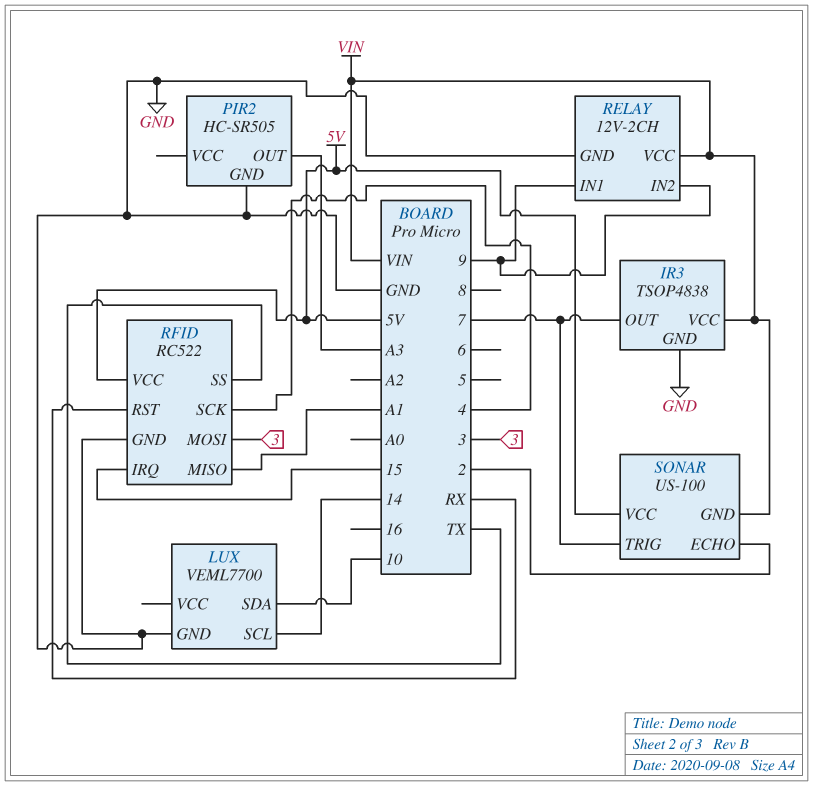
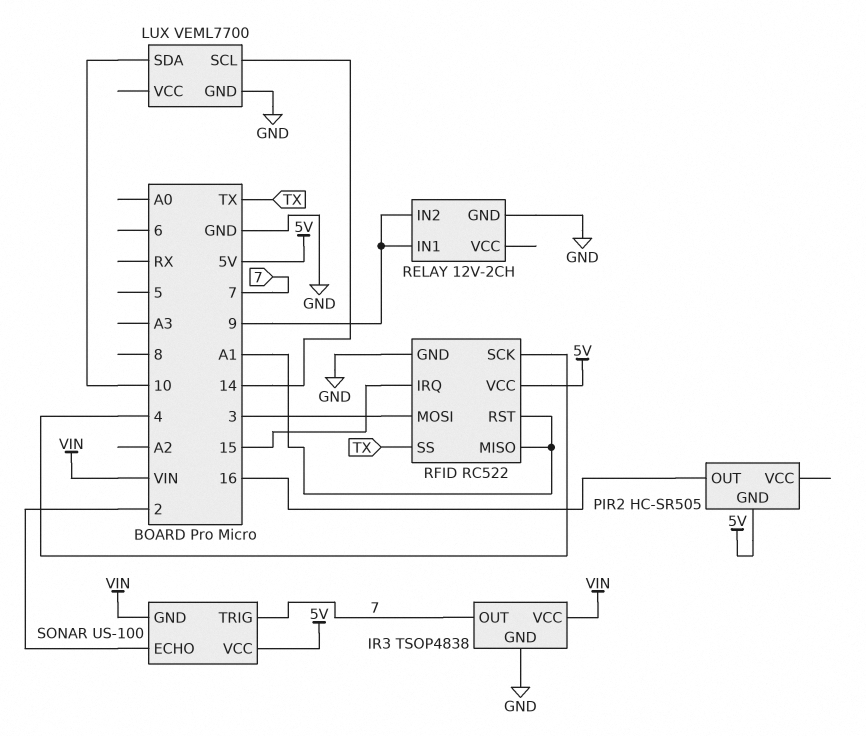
PIR2 pin GND: GND -> 5V
PIR2 pin OUT: A3 -> 16
RELAY pin VCC: VIN -> none
RFID pin RST: RX -> A1

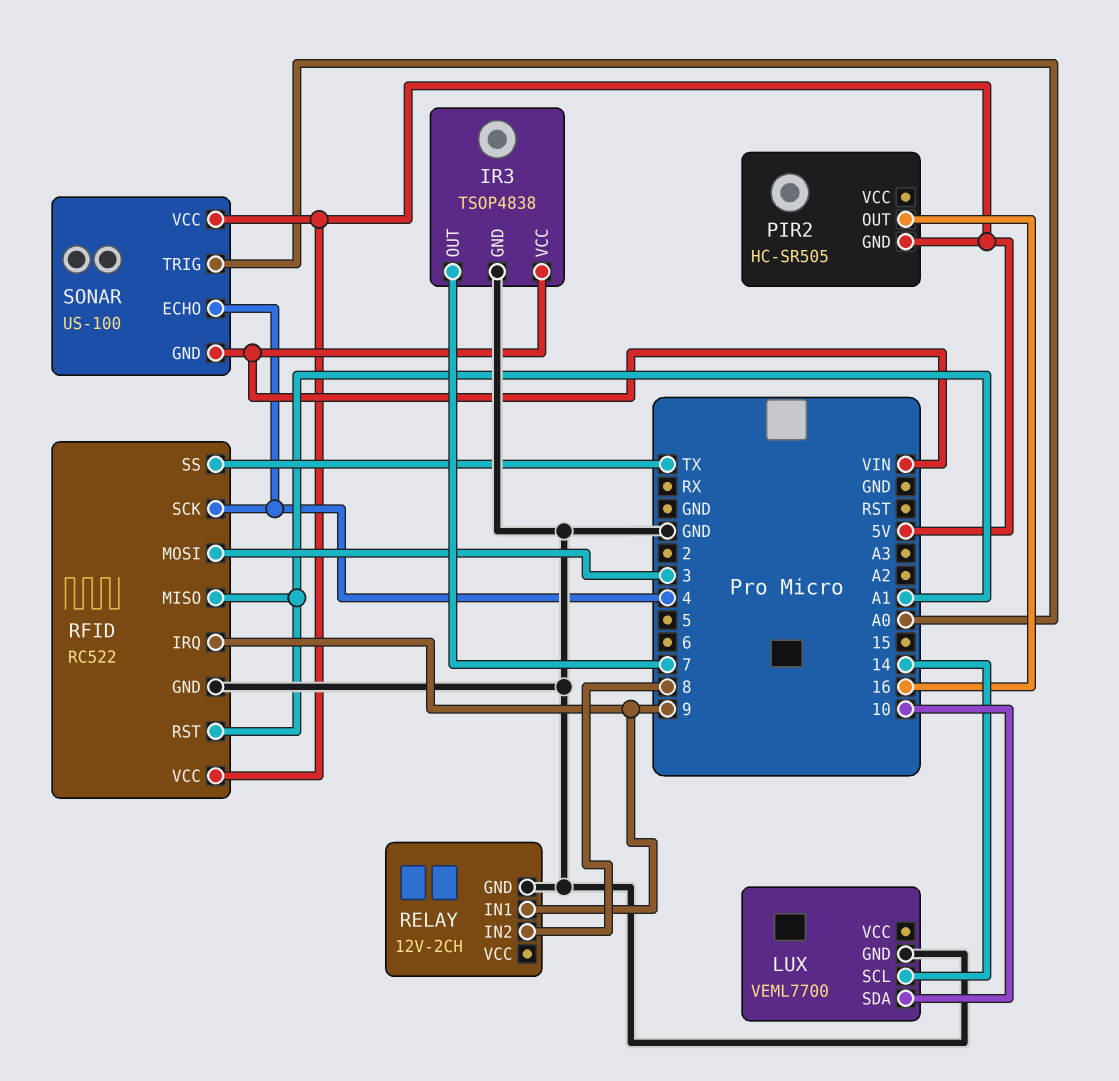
RELAY pin IN2: 9 -> 8
RFID pin IRQ: 15 -> 9
SONAR pin ECHO: 2 -> 4
SONAR pin TRIG: 7 -> A0

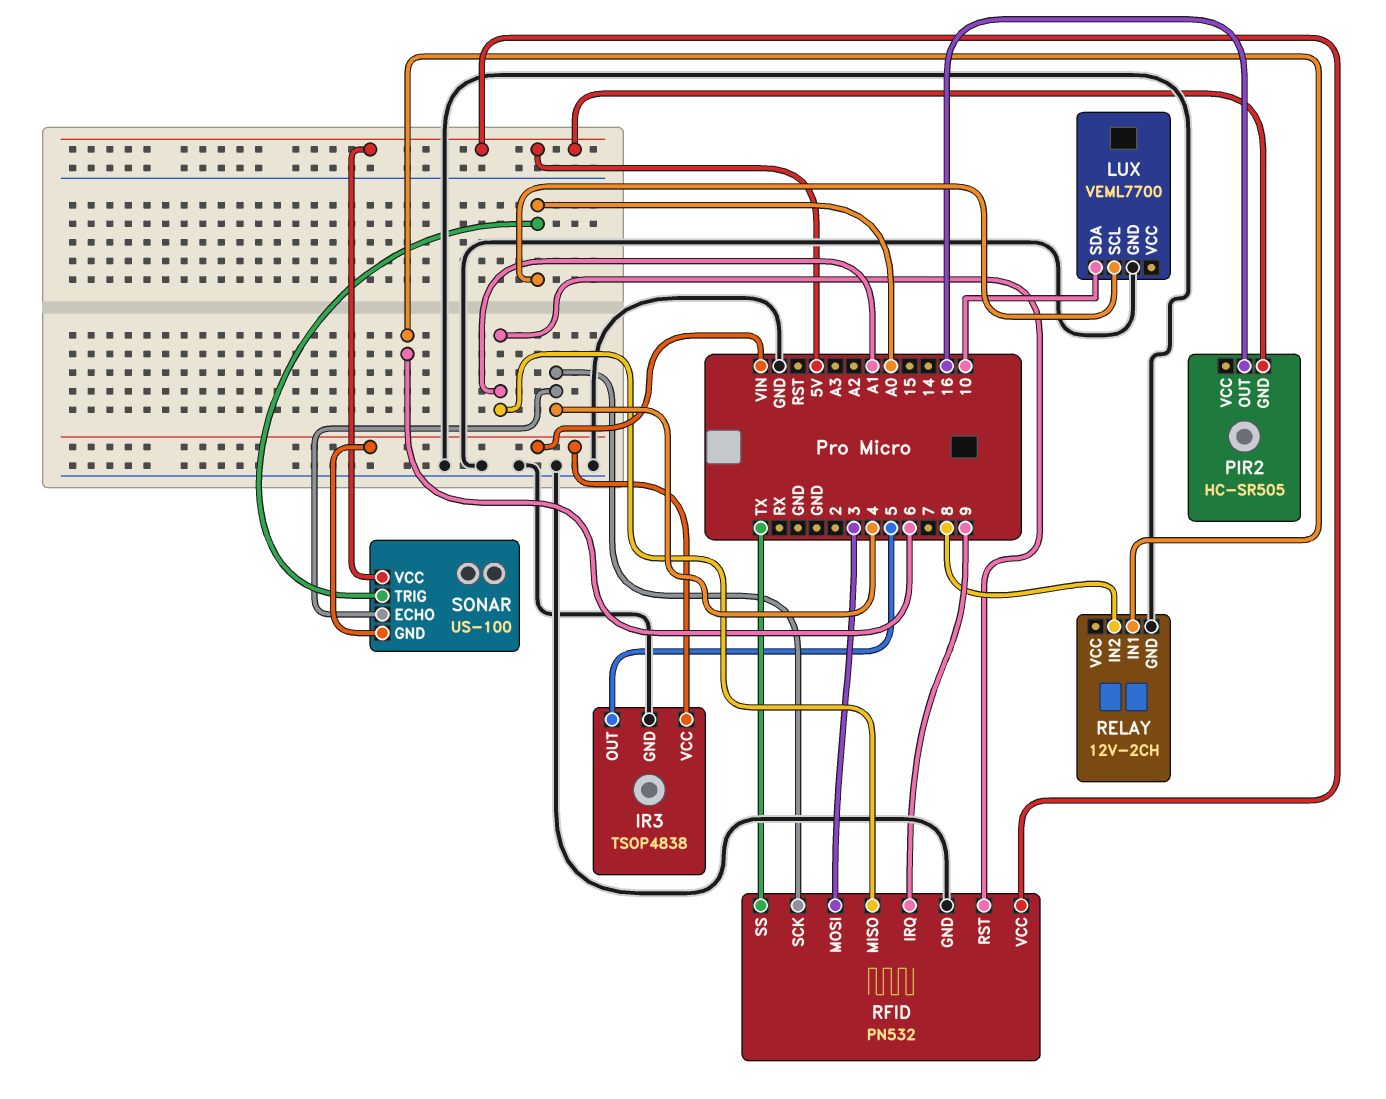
IR3 pin OUT: 7 -> 5
LUX pin SCL: 14 -> A0
RELAY pin IN1: 9 -> 6
RFID: RC522 -> PN532

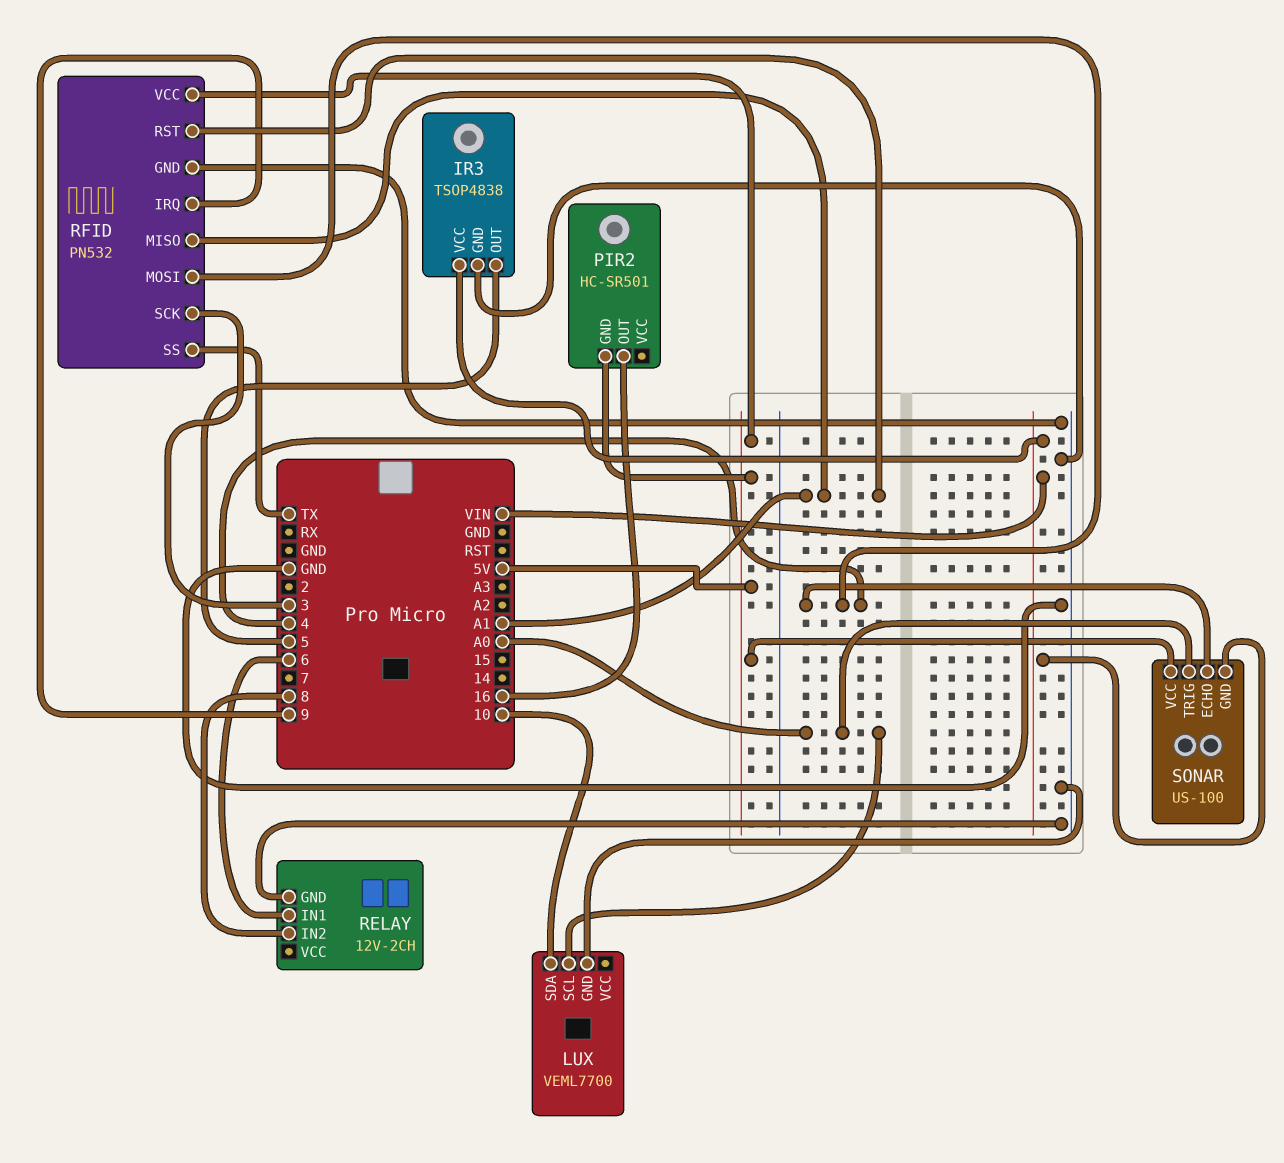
PIR2: HC-SR505 -> HC-SR501
RFID pin MOSI: 3 -> 4
RFID pin SCK: 4 -> 3

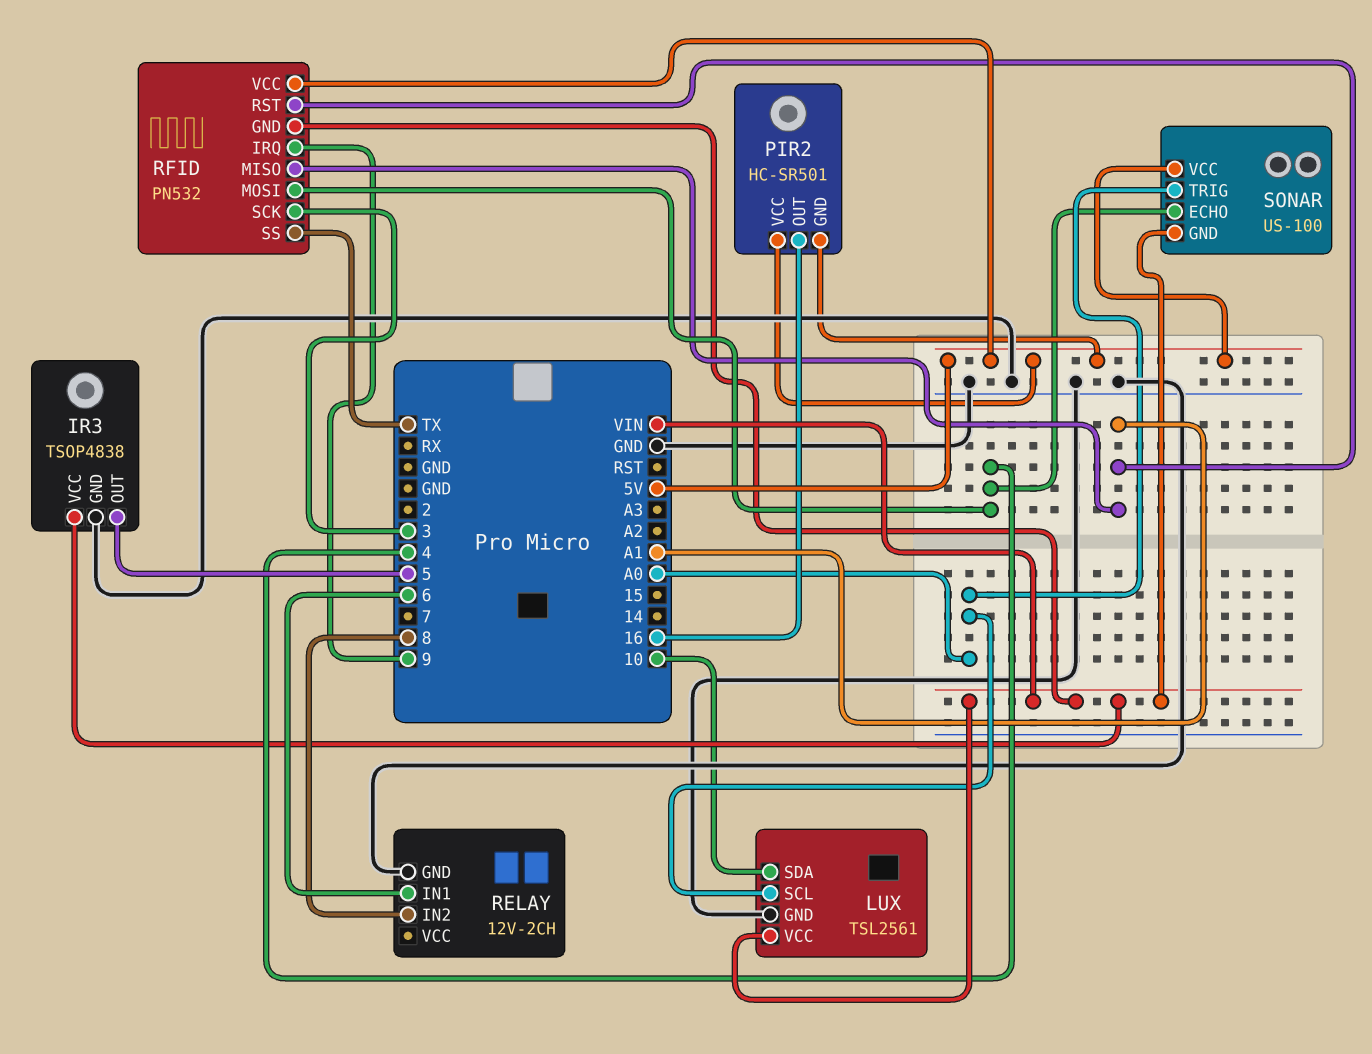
LUX: VEML7700 -> TSL2561
LUX pin VCC: none -> VIN
PIR2 pin VCC: none -> 5V
RFID pin GND: GND -> VIN

